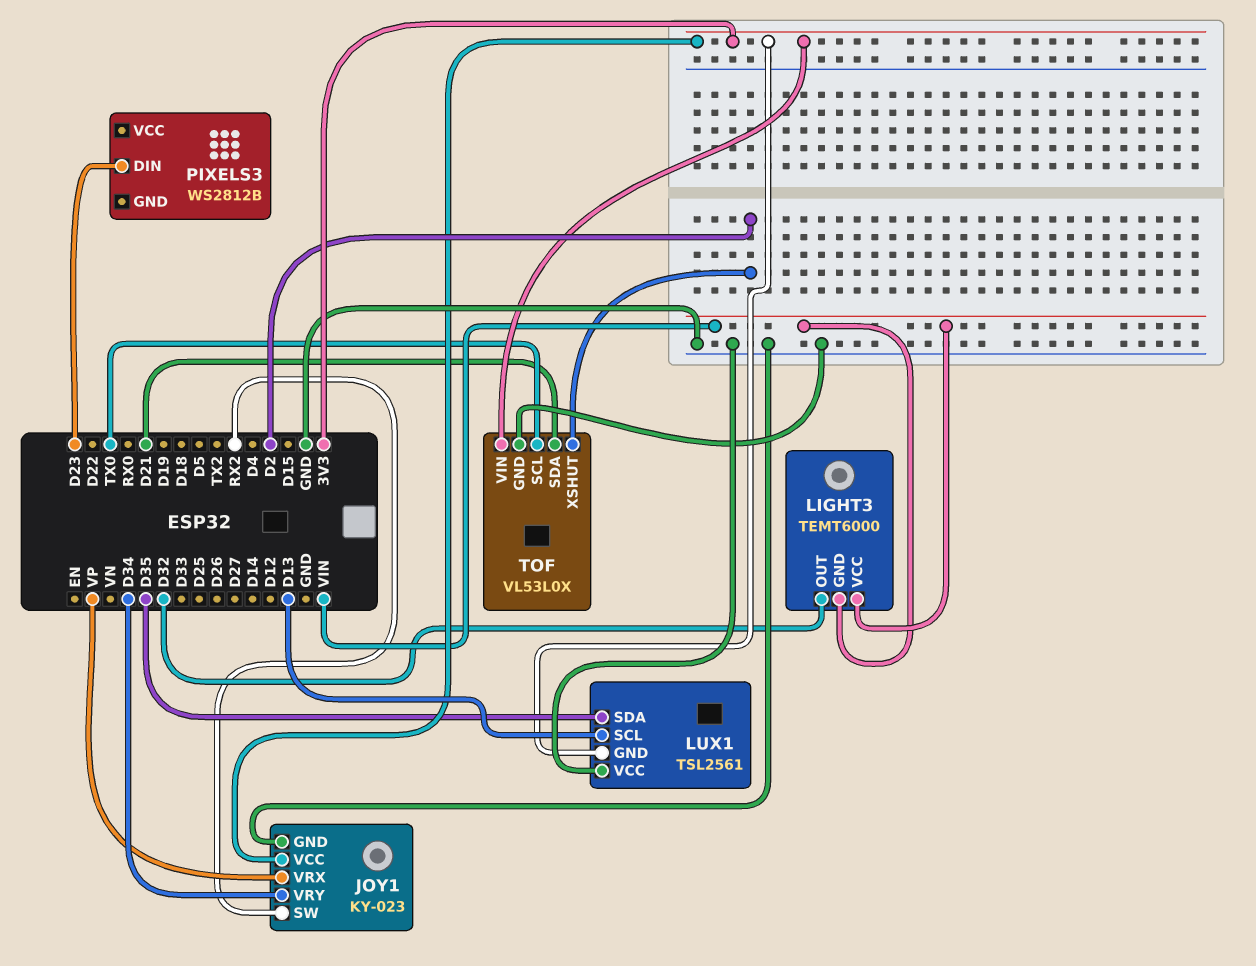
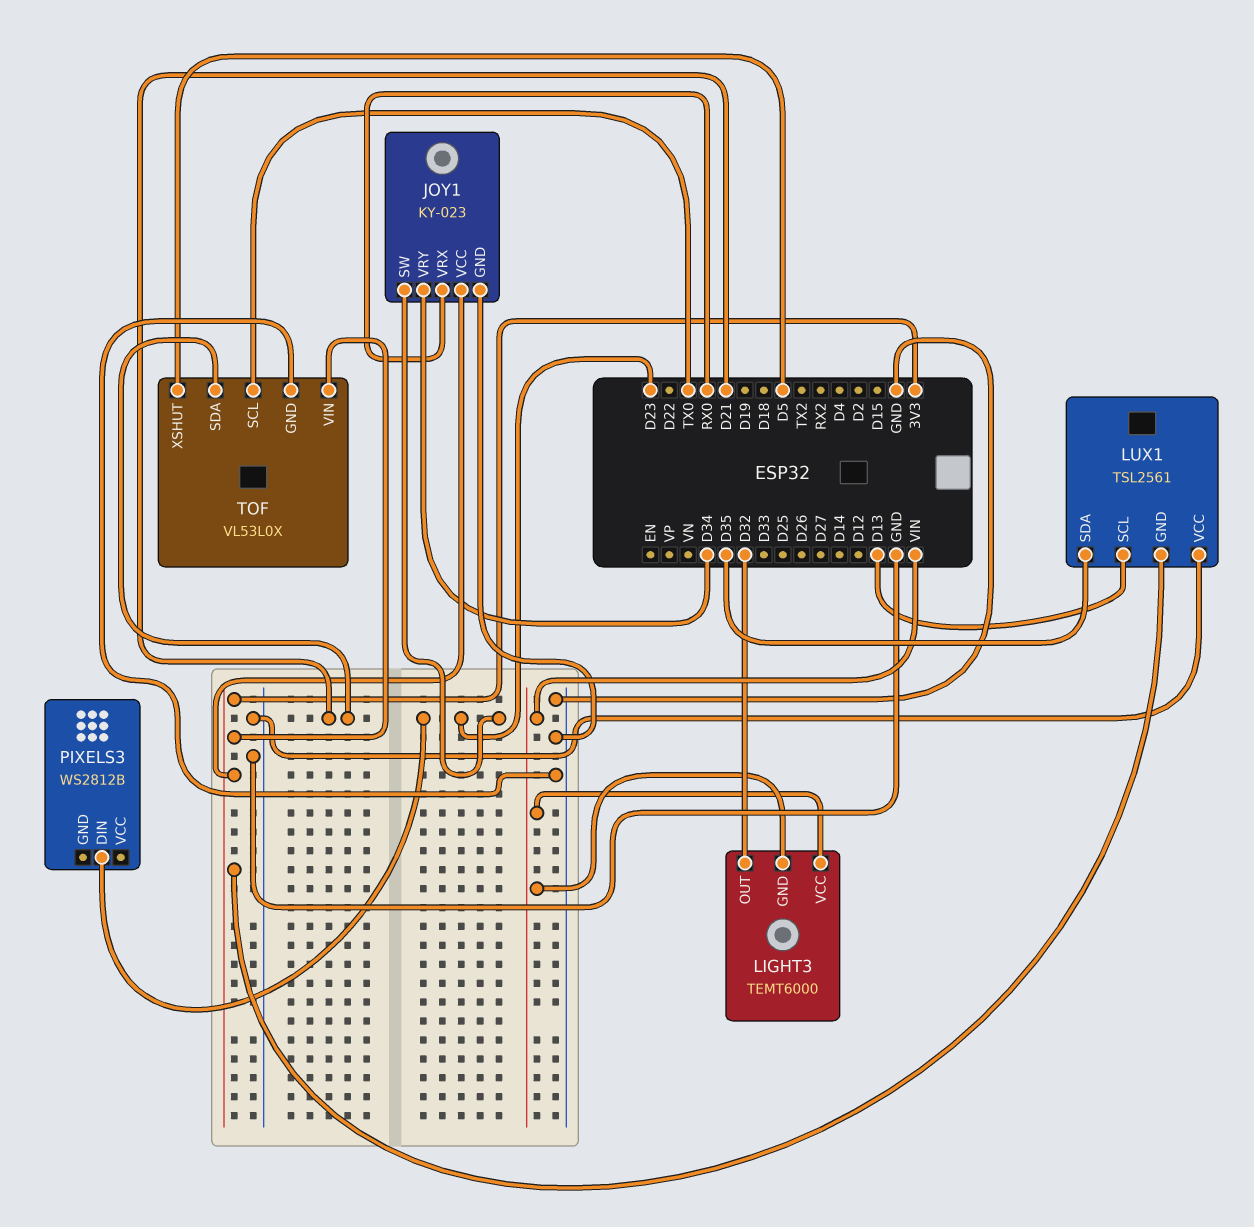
JOY1 pin SW: RX2 -> D23
JOY1 pin VRX: VP -> RX0
TOF pin XSHUT: D2 -> D5

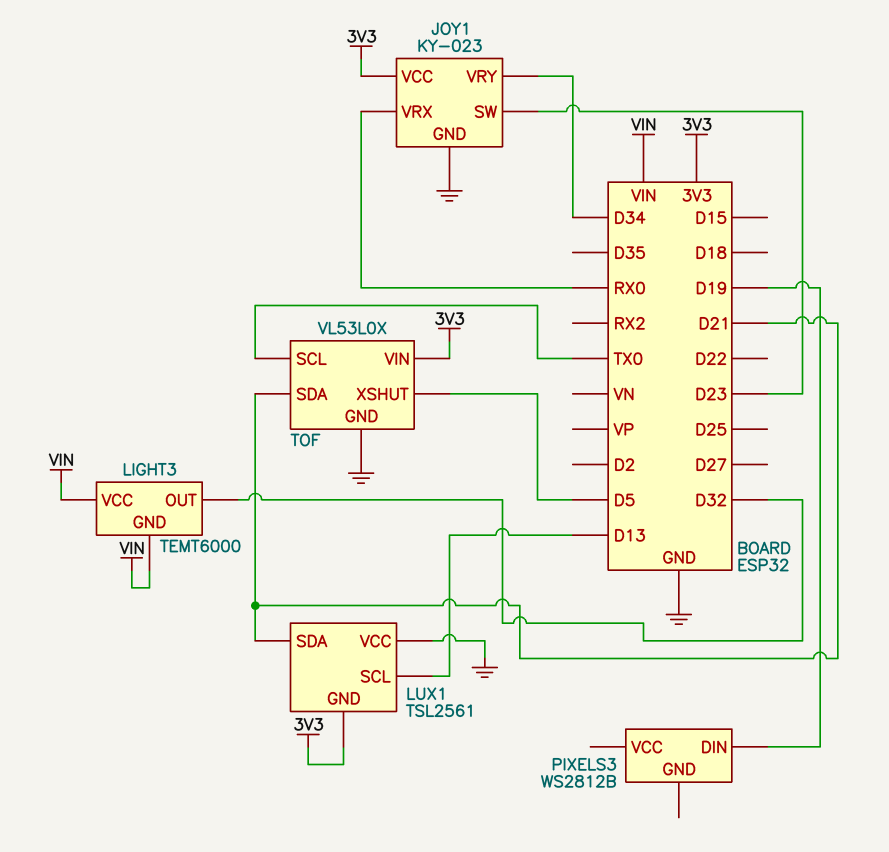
LUX1 pin SDA: D35 -> D21
PIXELS3 pin DIN: D23 -> D19

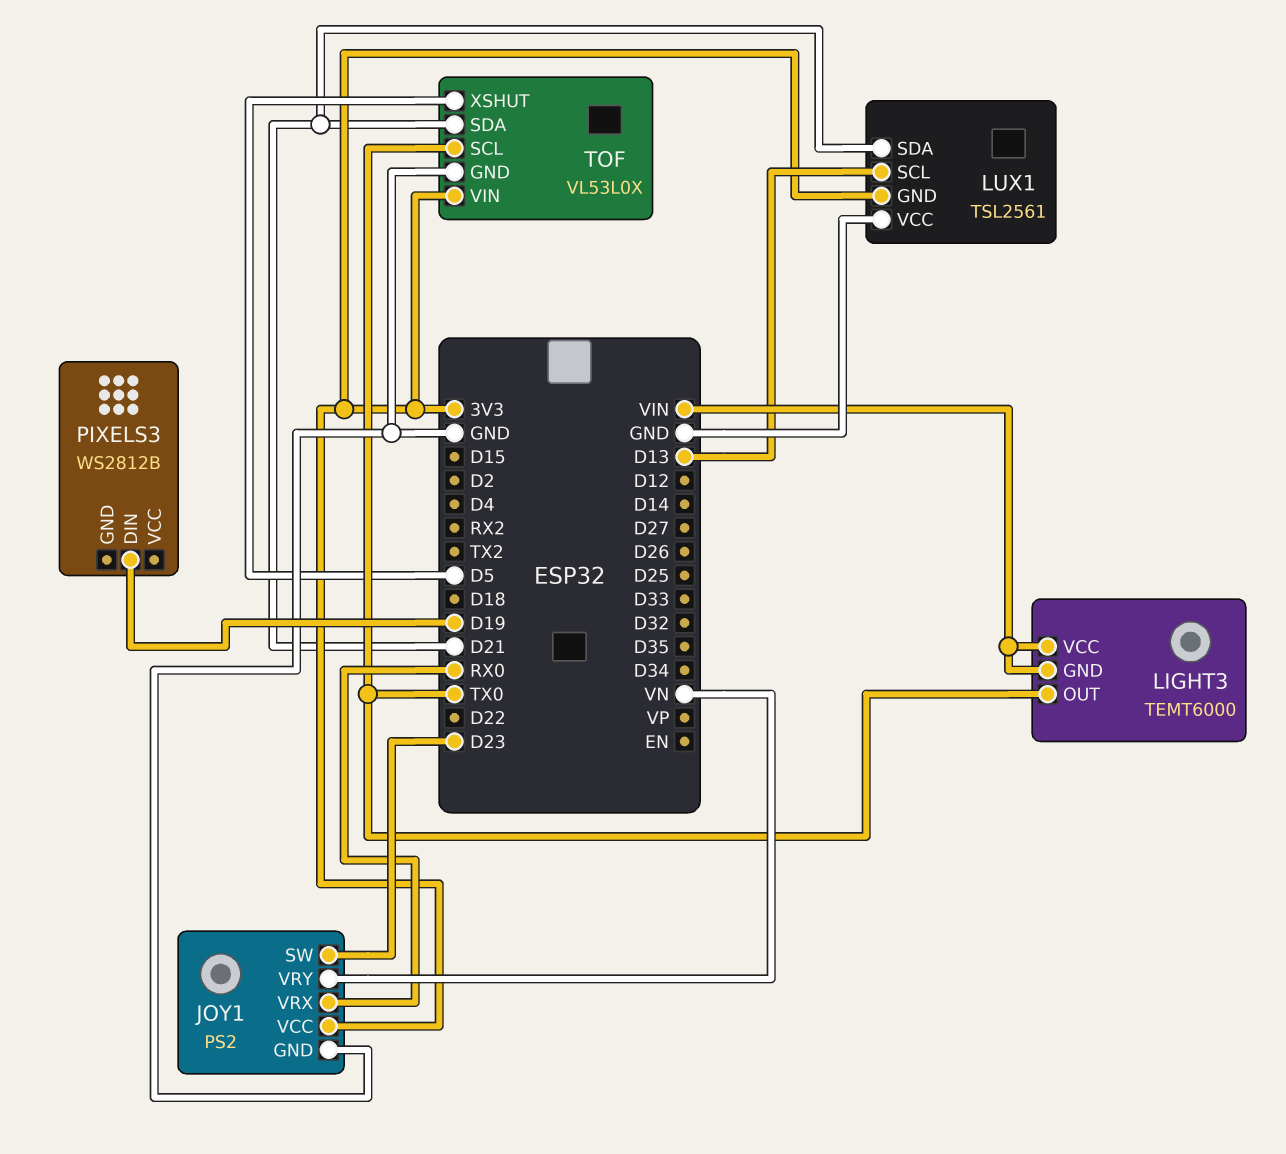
JOY1: KY-023 -> PS2
JOY1 pin VRY: D34 -> VN
LIGHT3 pin OUT: D32 -> TX0

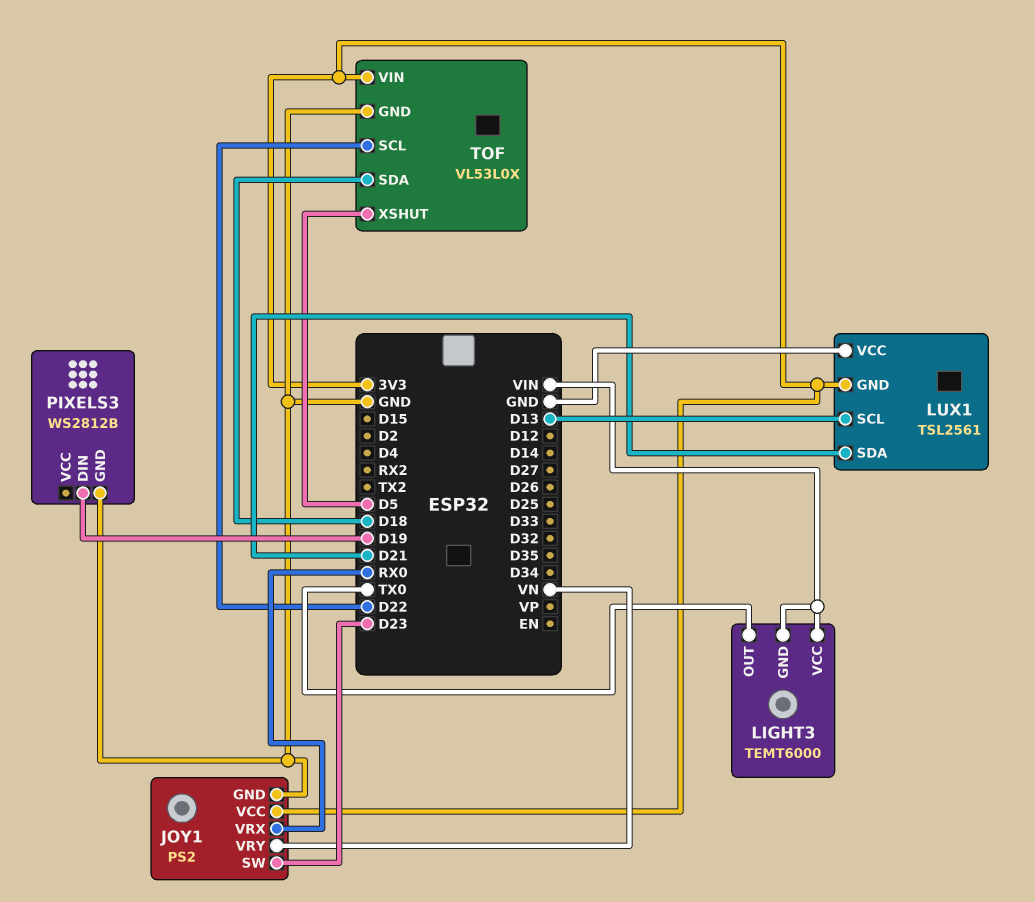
PIXELS3 pin GND: none -> GND
TOF pin SCL: TX0 -> D22
TOF pin SDA: D21 -> D18

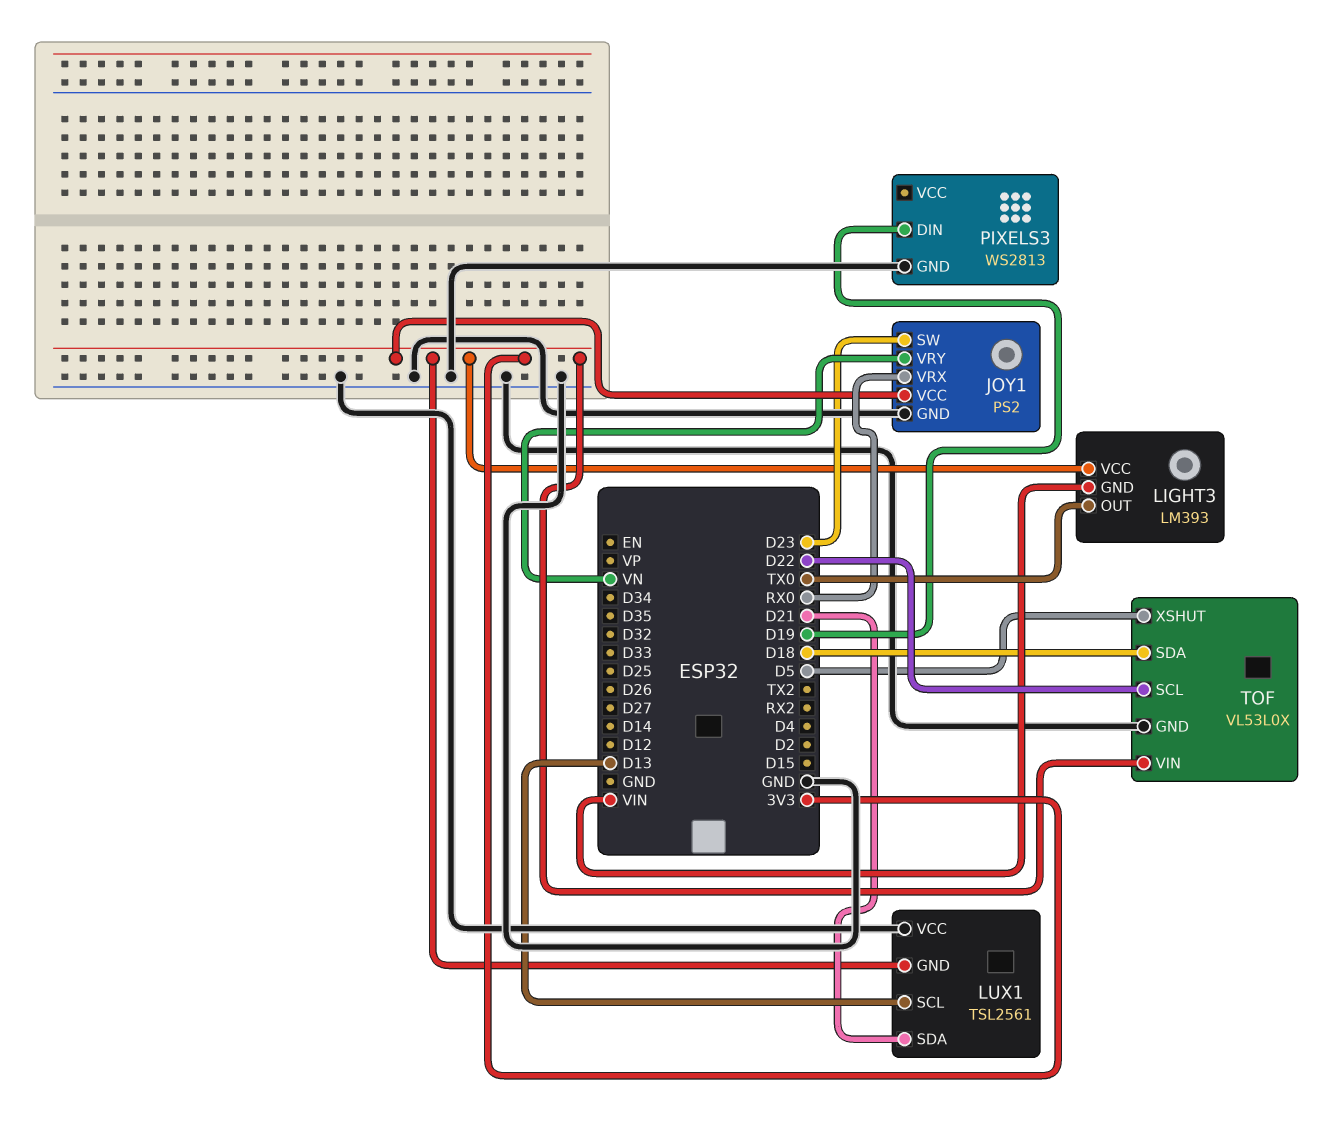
LIGHT3: TEMT6000 -> LM393
LIGHT3 pin VCC: VIN -> 3V3
PIXELS3: WS2812B -> WS2813

